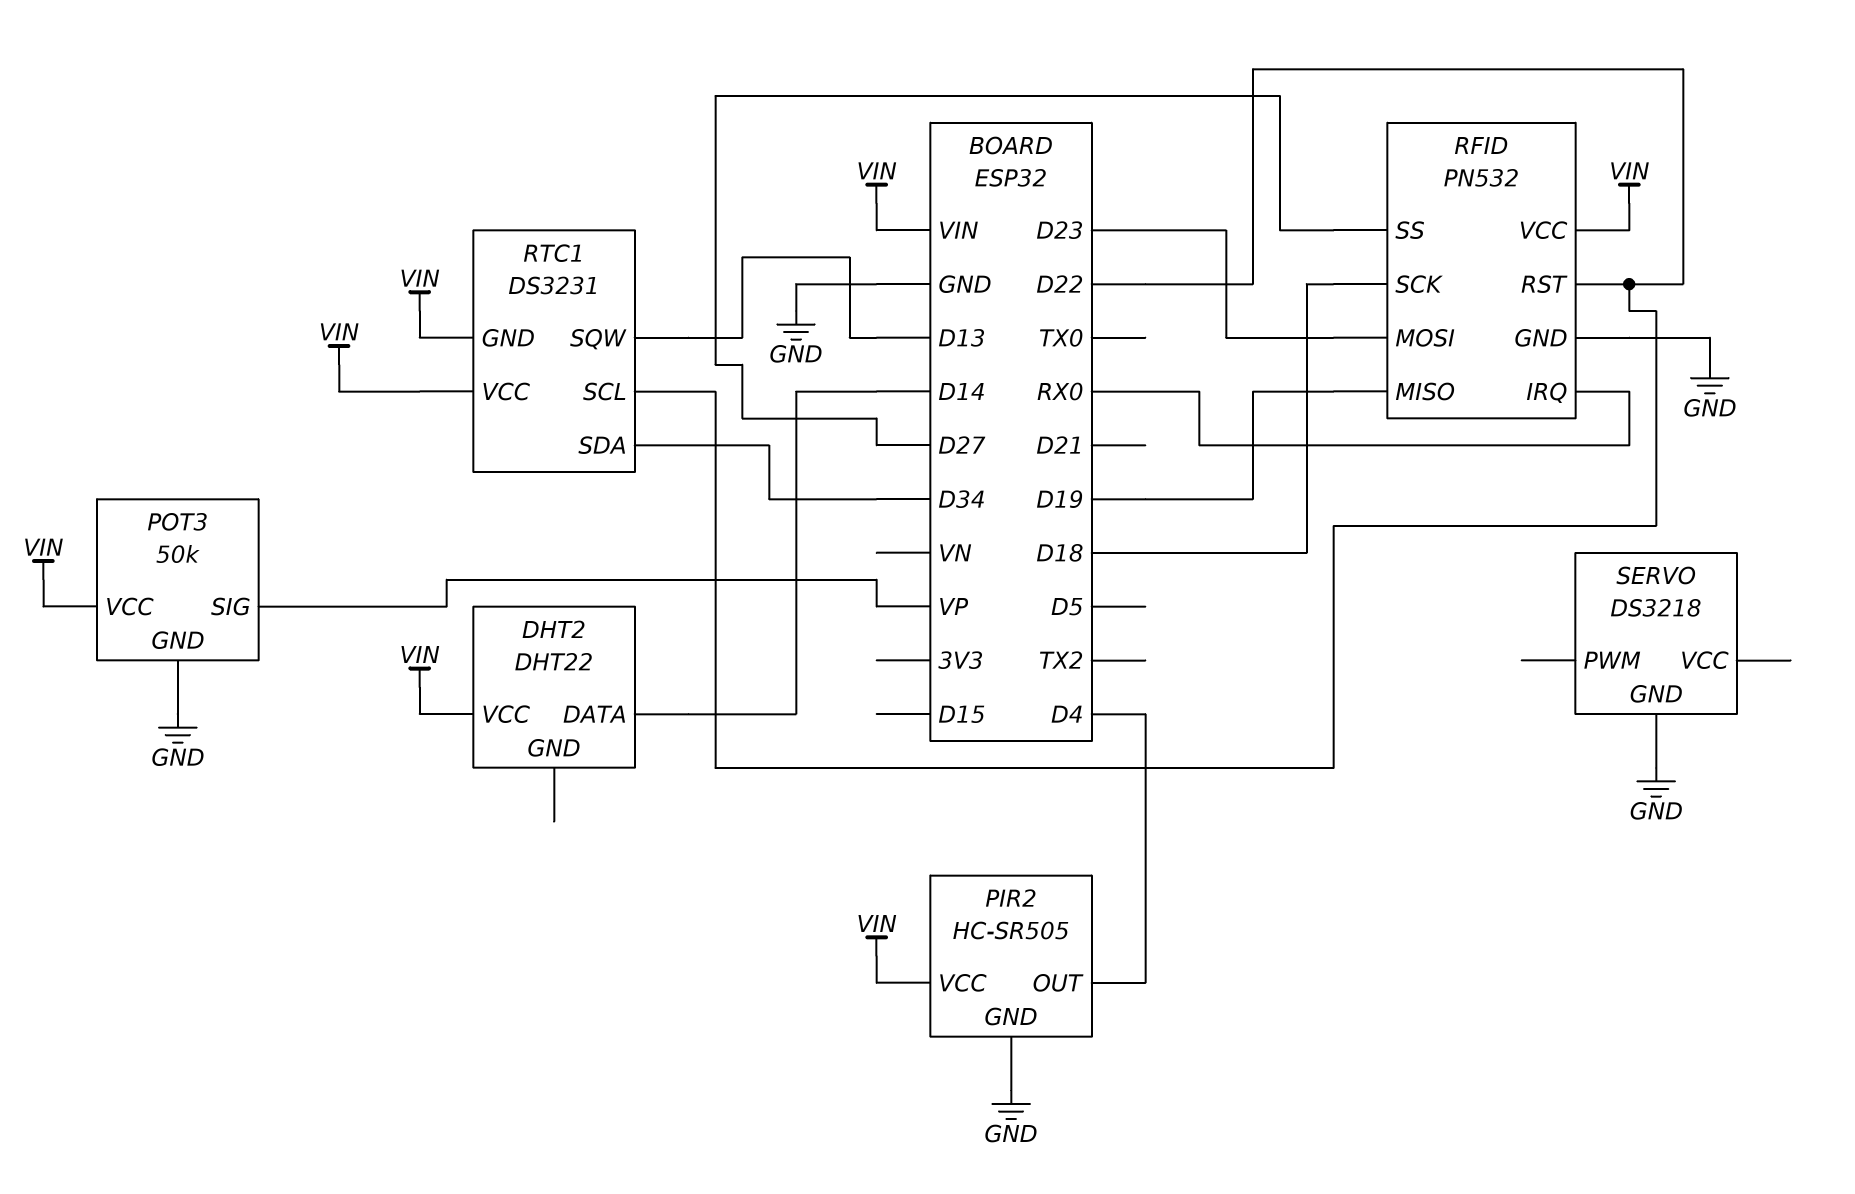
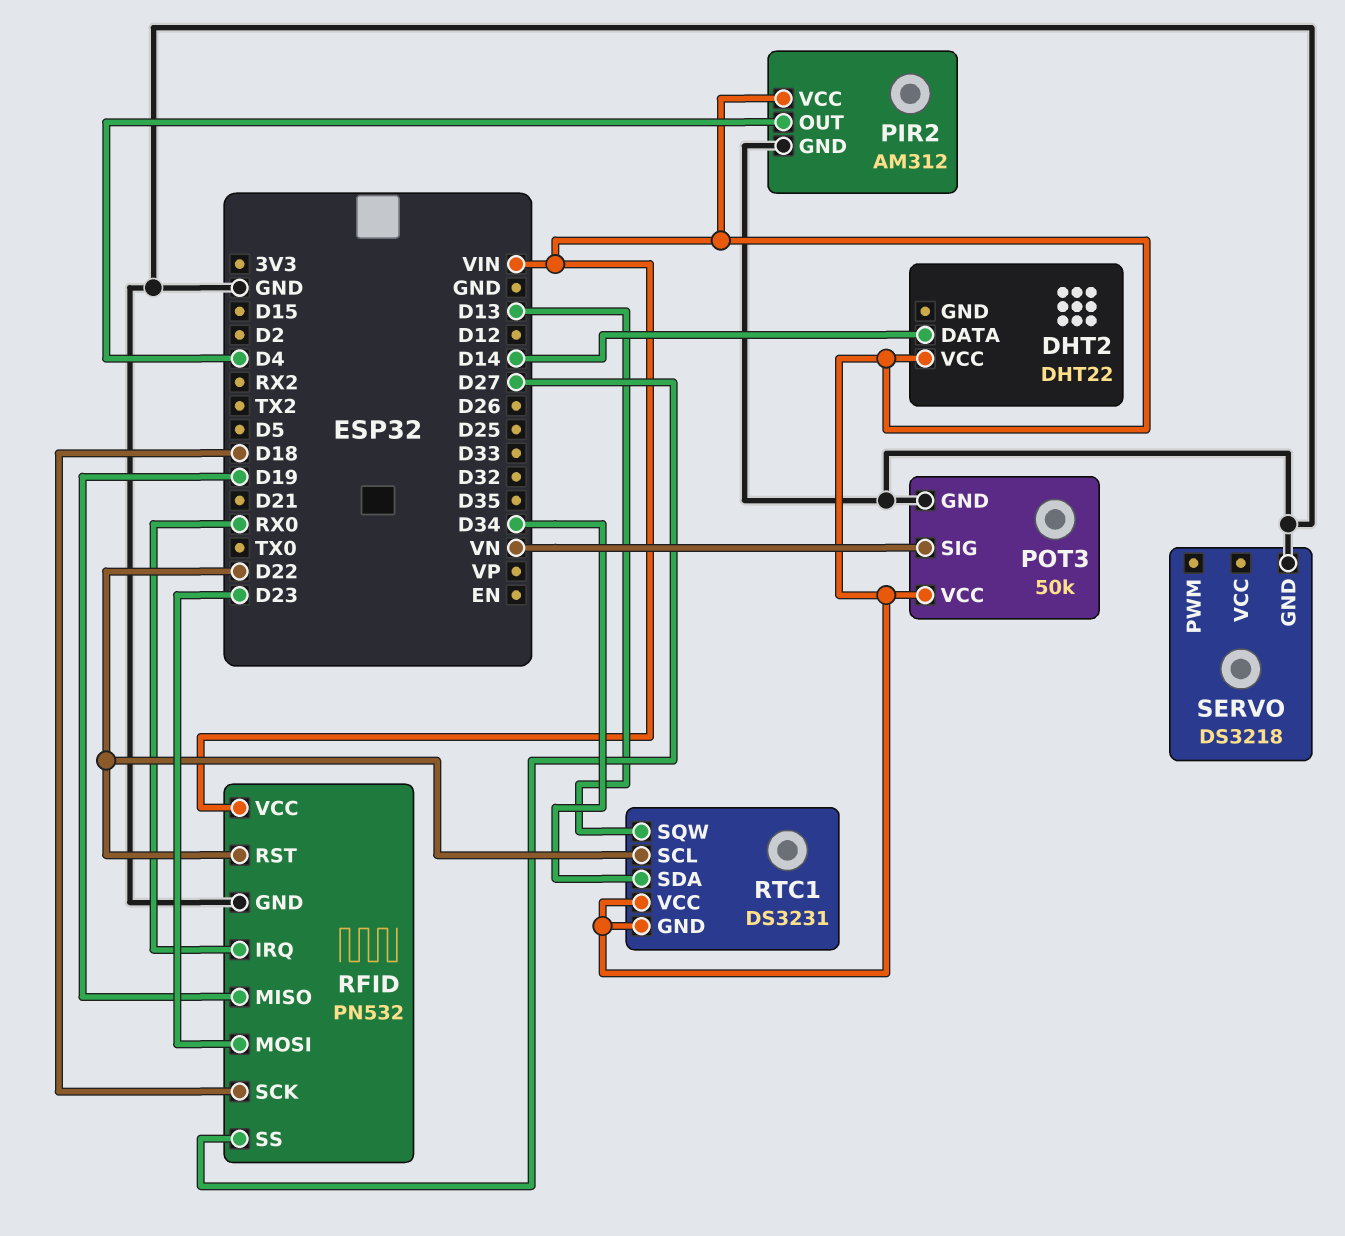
PIR2: HC-SR505 -> AM312
POT3 pin SIG: VP -> VN

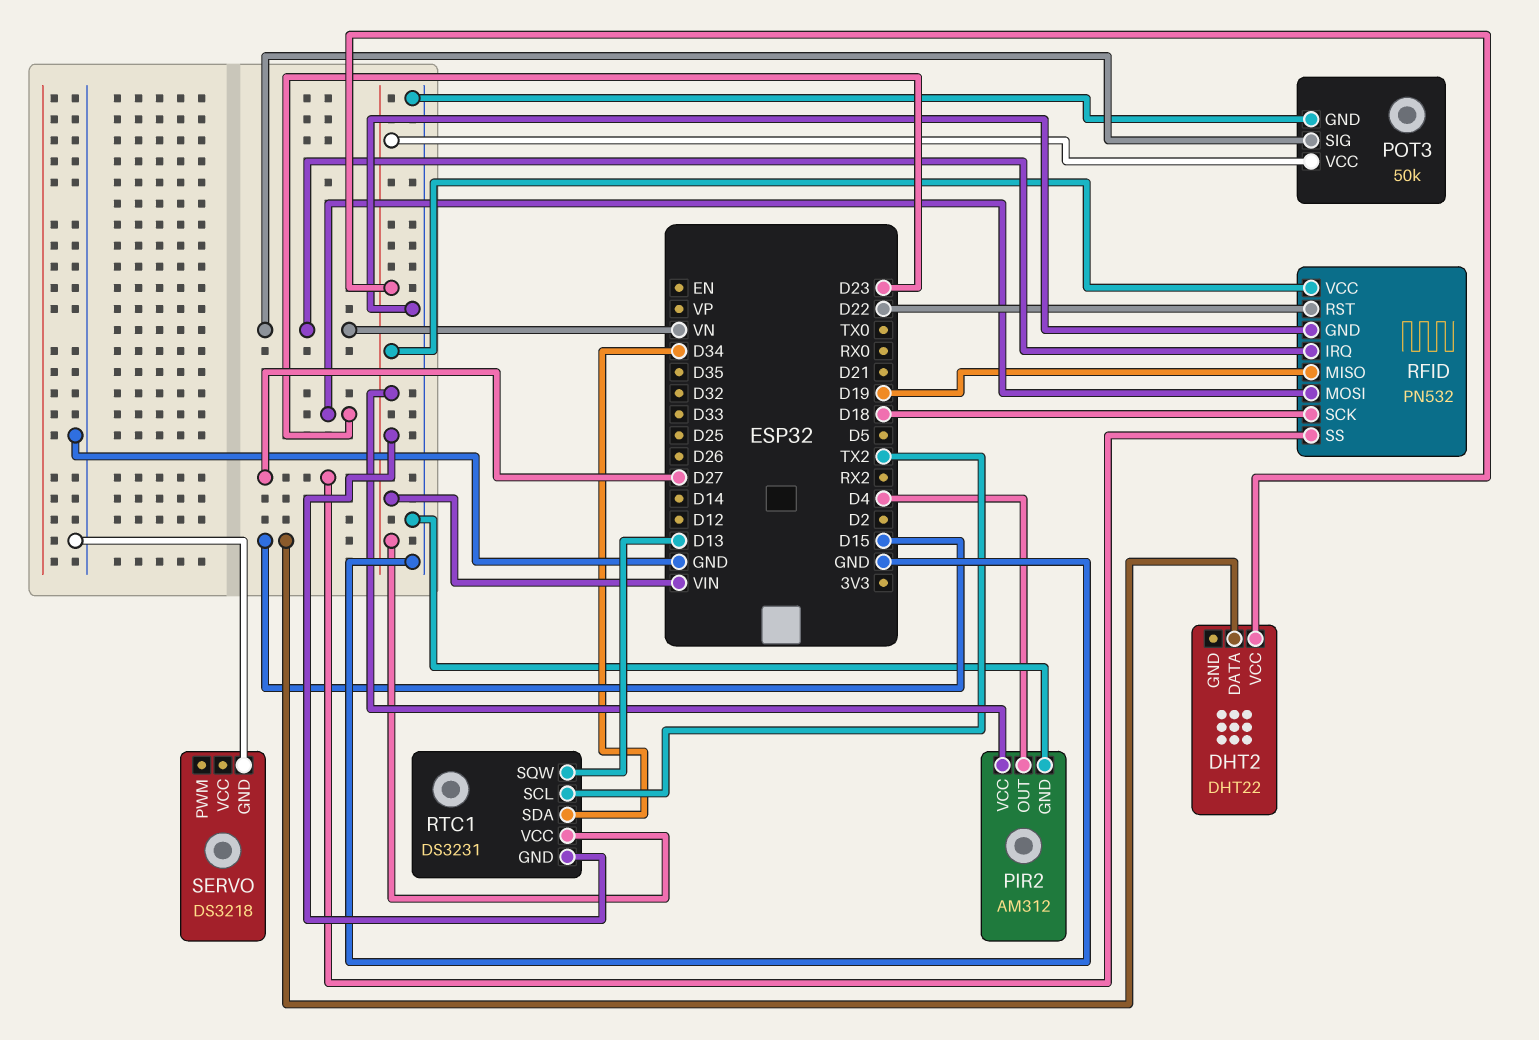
DHT2 pin DATA: D14 -> D15
RFID pin IRQ: RX0 -> VN
RTC1 pin SCL: D22 -> TX2

